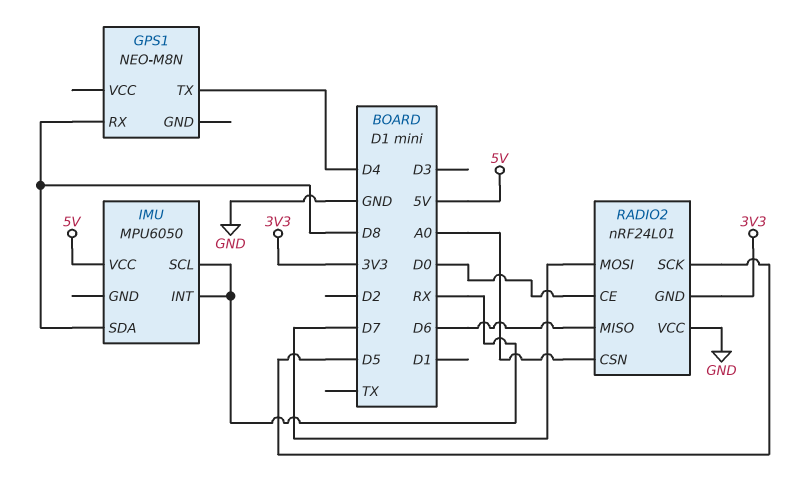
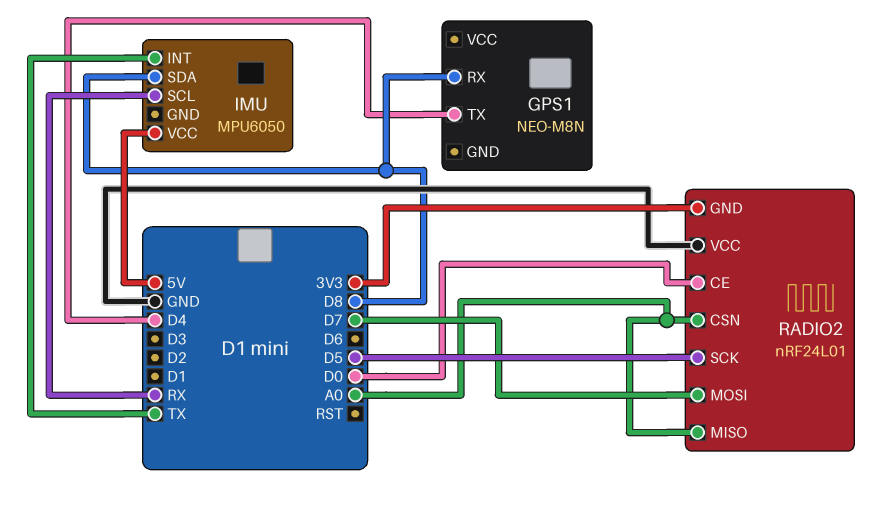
IMU pin INT: RX -> TX
RADIO2 pin MISO: D6 -> A0

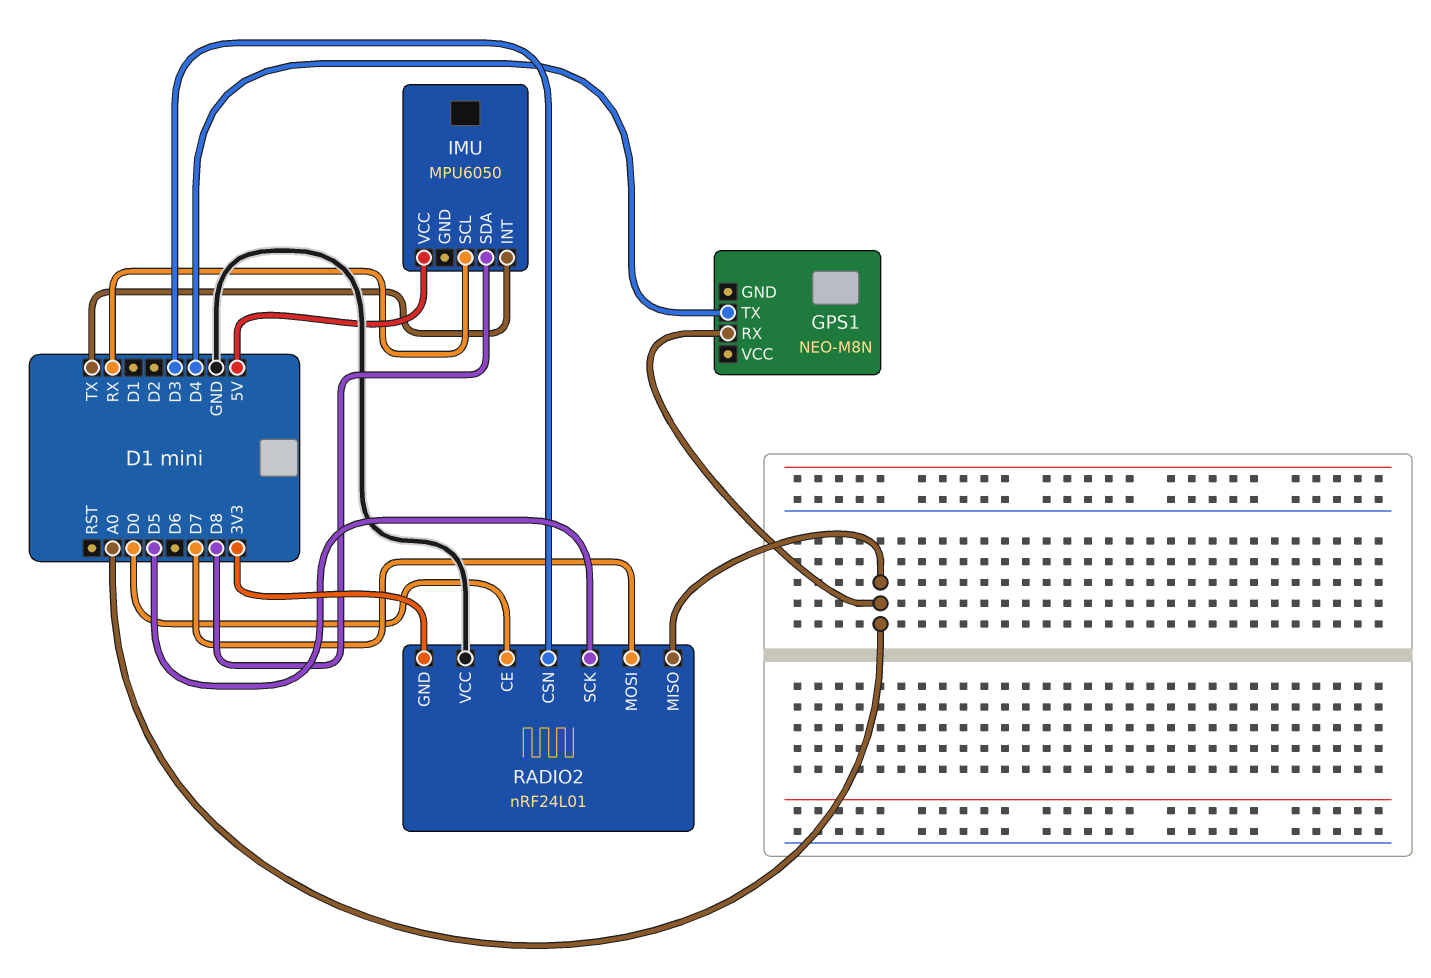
GPS1 pin RX: D8 -> A0
RADIO2 pin CSN: A0 -> D3

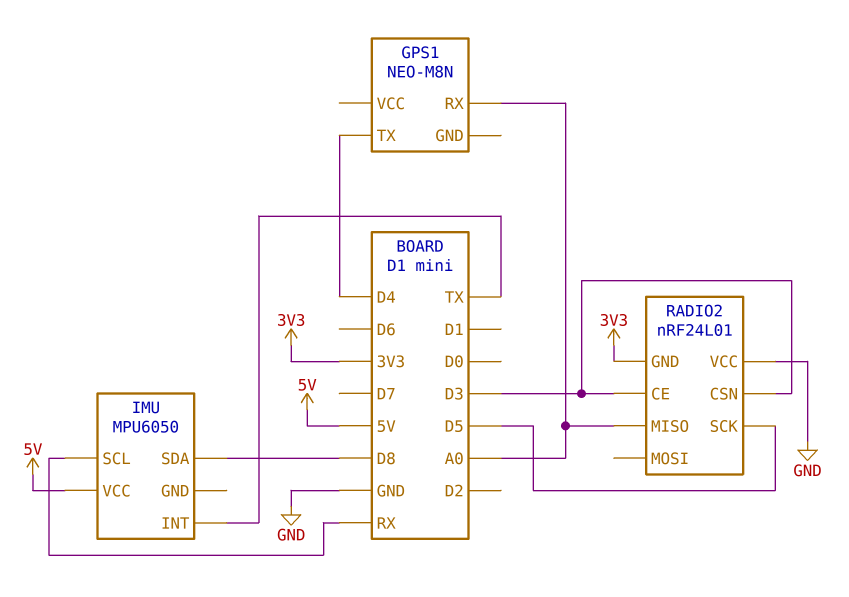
RADIO2 pin CE: D0 -> D3
RADIO2 pin MOSI: D7 -> none

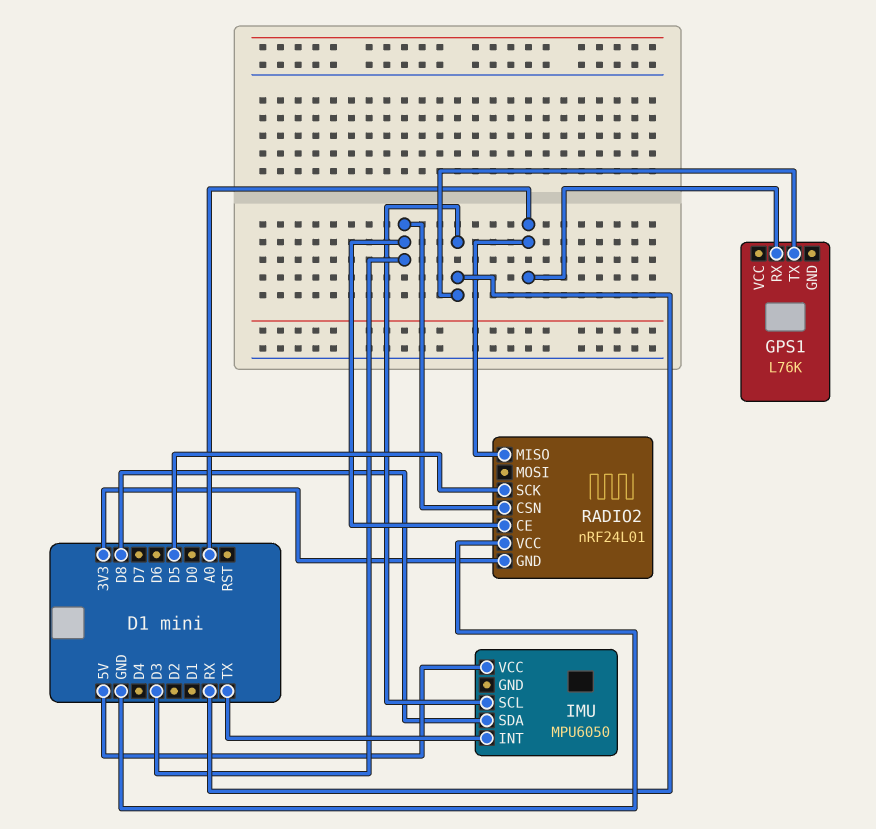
GPS1: NEO-M8N -> L76K
GPS1 pin TX: D4 -> RX

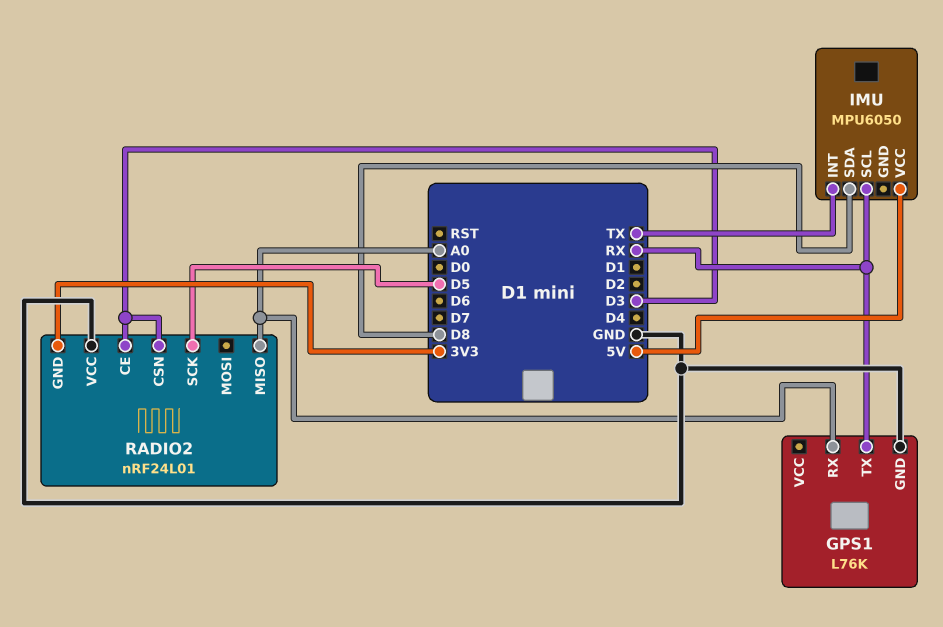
GPS1 pin GND: none -> GND

